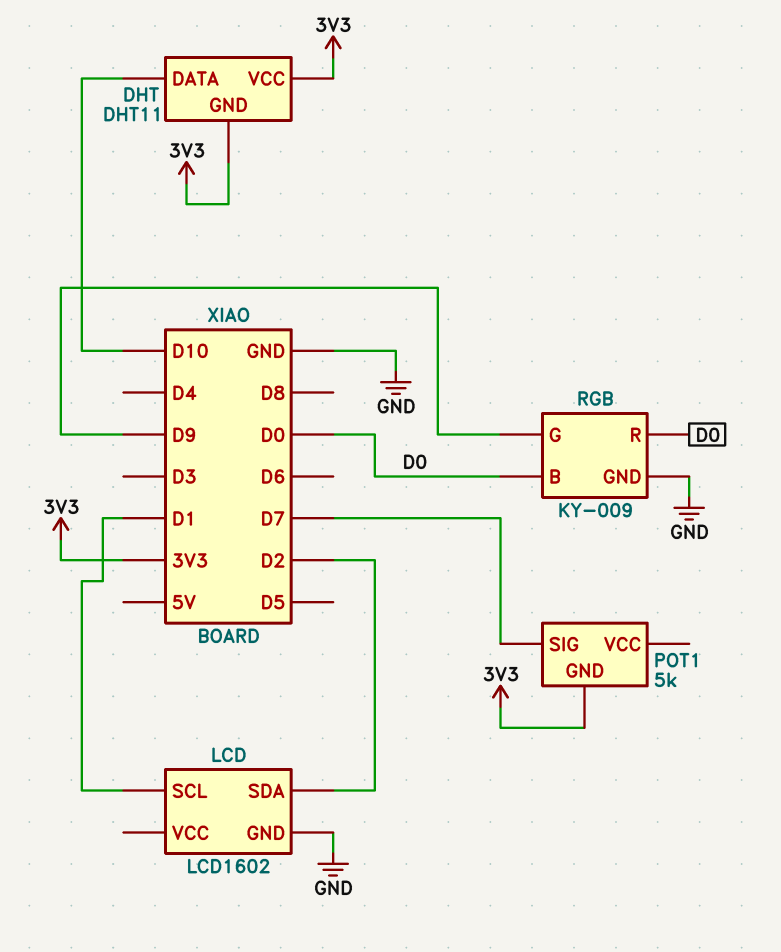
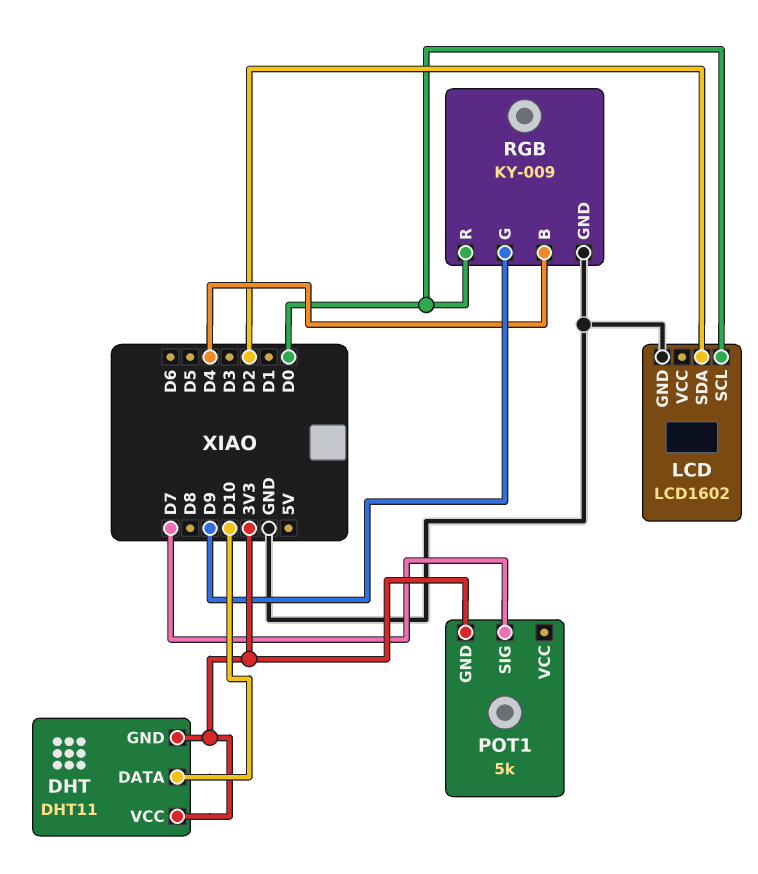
LCD pin SCL: D1 -> D0
RGB pin B: D0 -> D4

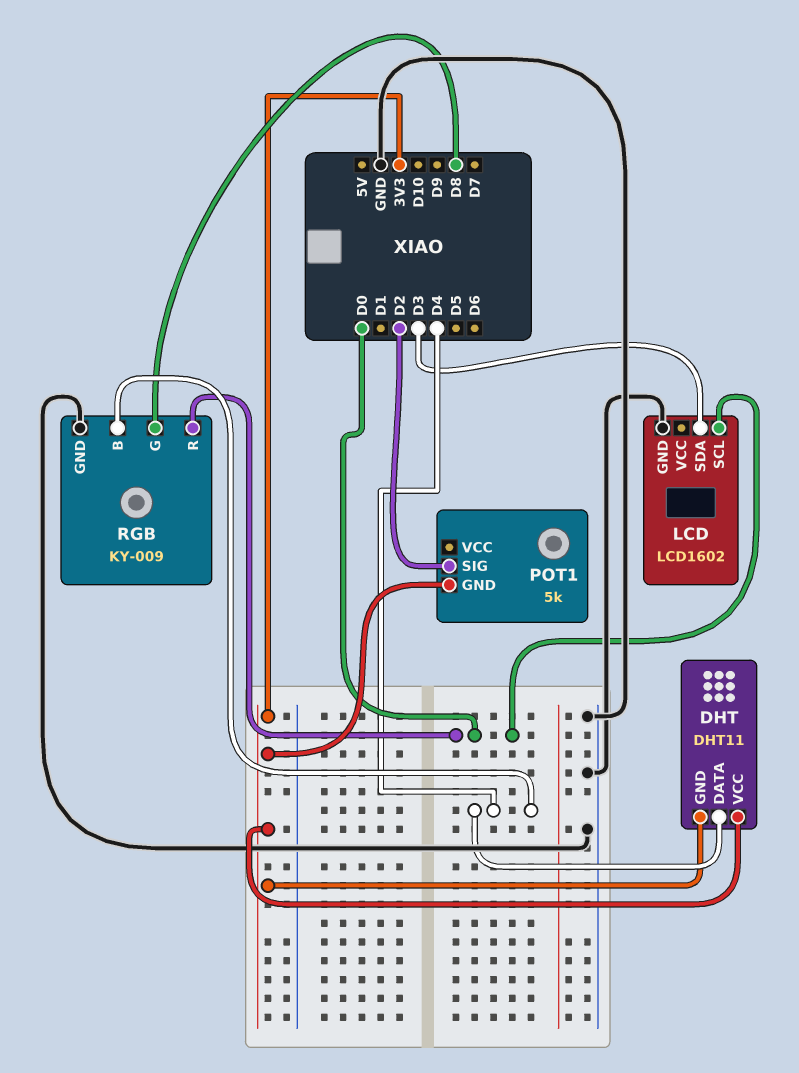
DHT pin DATA: D10 -> D4
LCD pin SDA: D2 -> D3
POT1 pin SIG: D7 -> D2
RGB pin G: D9 -> D8

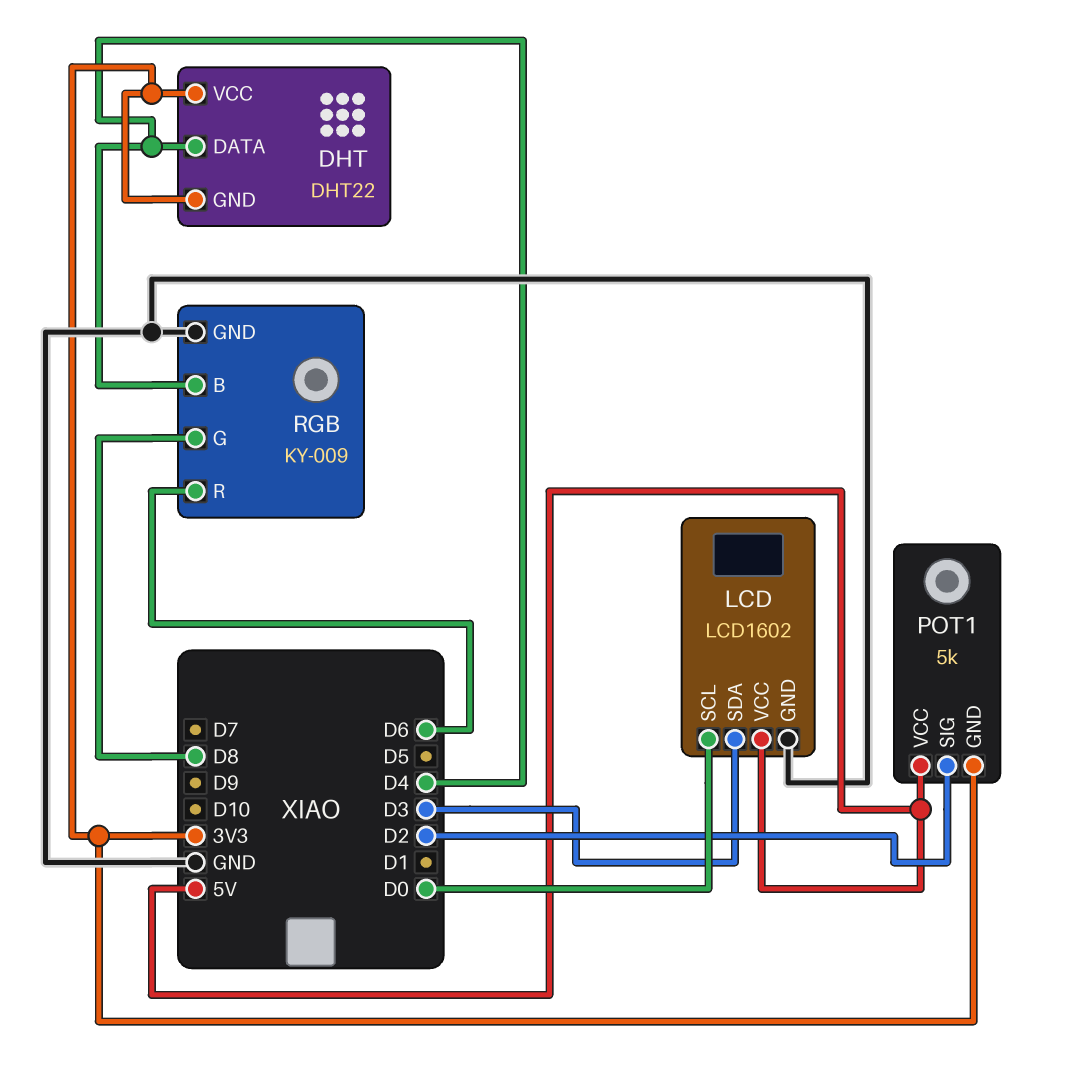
DHT: DHT11 -> DHT22
LCD pin VCC: none -> 5V
POT1 pin VCC: none -> 5V
RGB pin R: D0 -> D6

